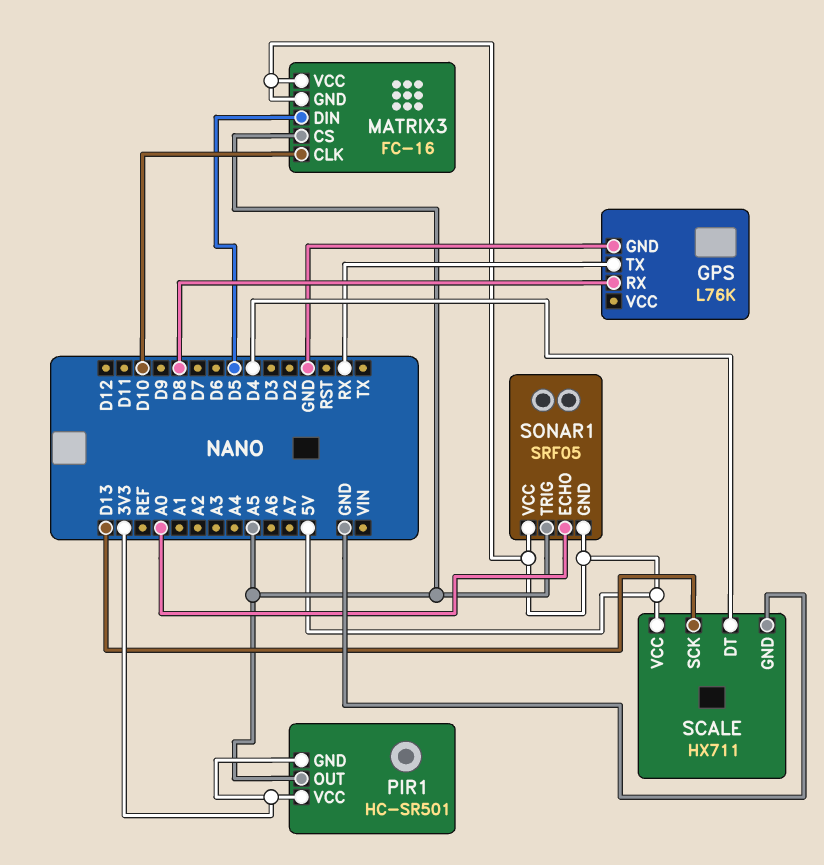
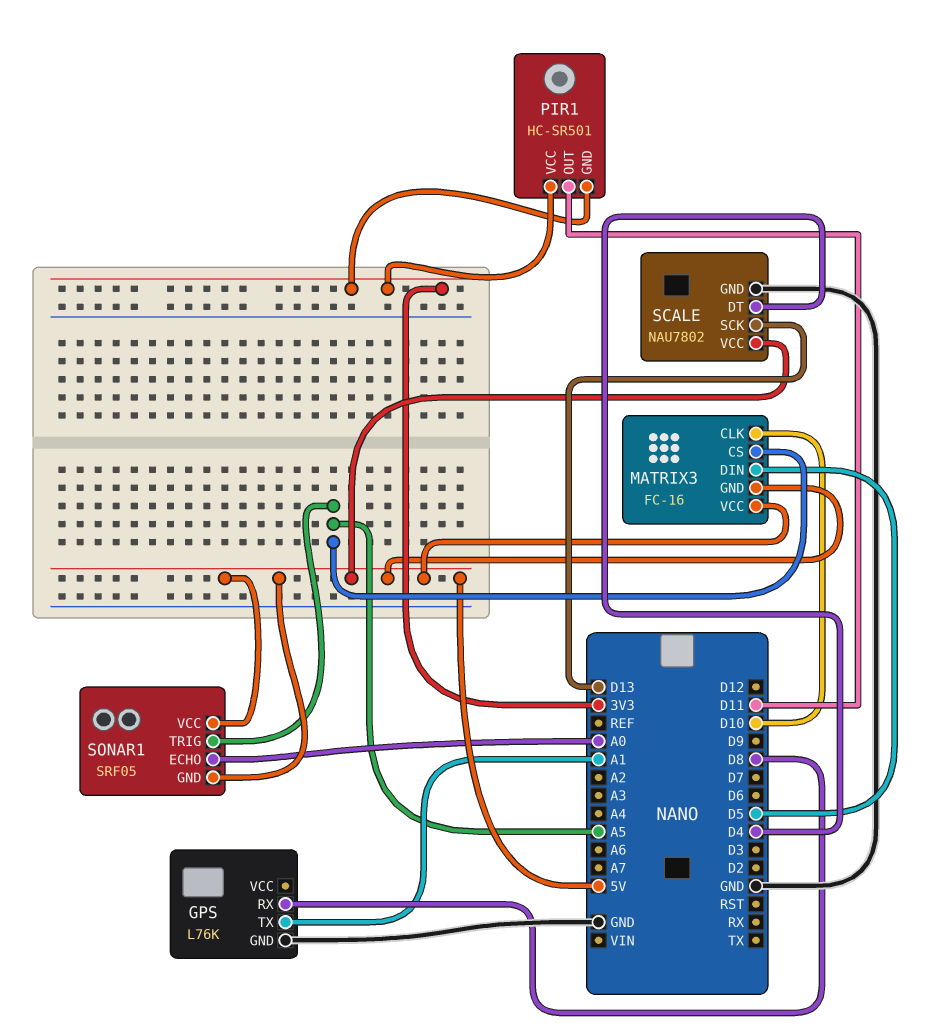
GPS pin TX: RX -> A1
PIR1 pin OUT: A5 -> D11
SCALE: HX711 -> NAU7802

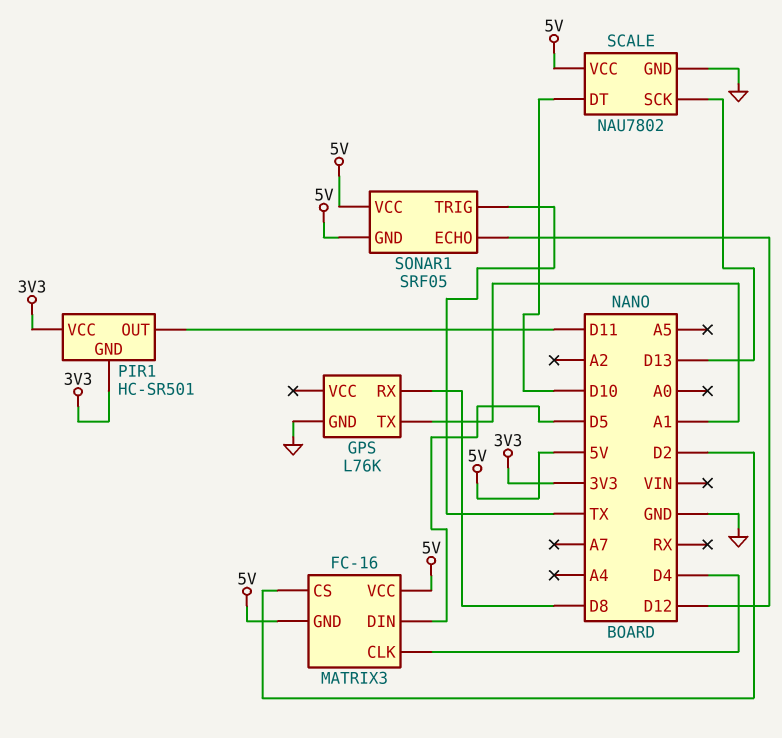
MATRIX3 pin CLK: D10 -> D4
MATRIX3 pin CS: A5 -> D2
SCALE pin DT: D4 -> D10
SONAR1 pin ECHO: A0 -> D12
SONAR1 pin TRIG: A5 -> TX

